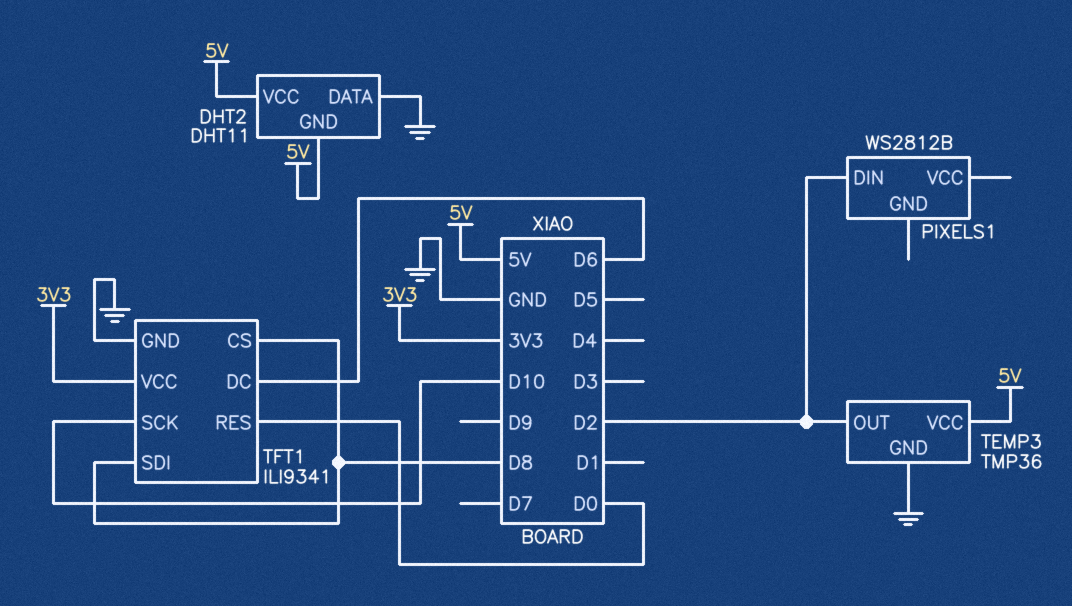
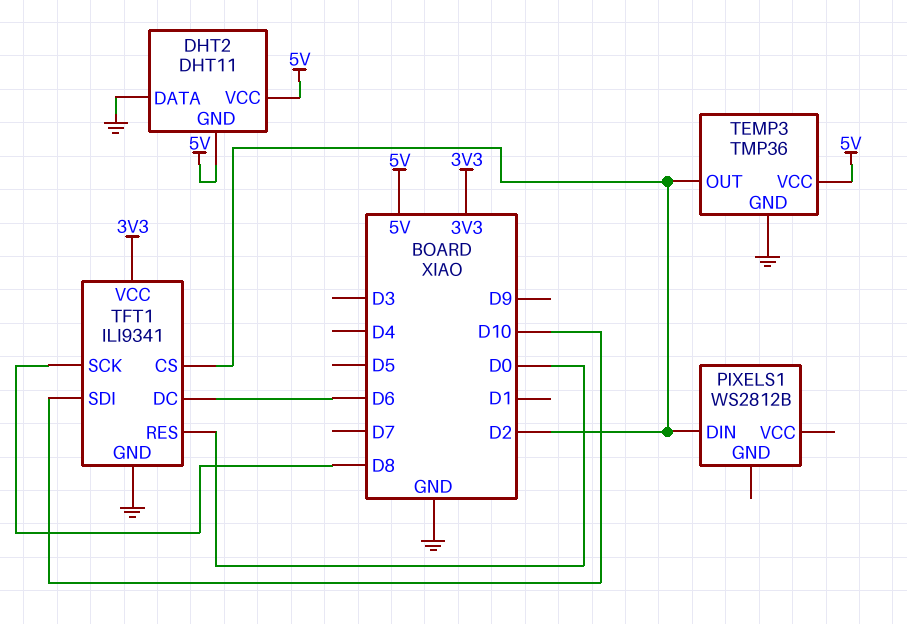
TFT1 pin CS: D8 -> D2
TFT1 pin SCK: D10 -> D8
TFT1 pin SDI: D8 -> D10

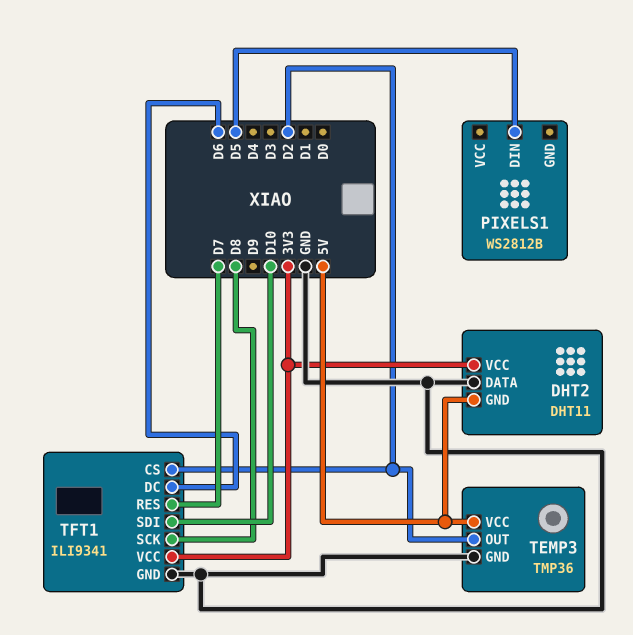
DHT2 pin VCC: 5V -> 3V3
PIXELS1 pin DIN: D2 -> D5
TFT1 pin RES: D0 -> D7

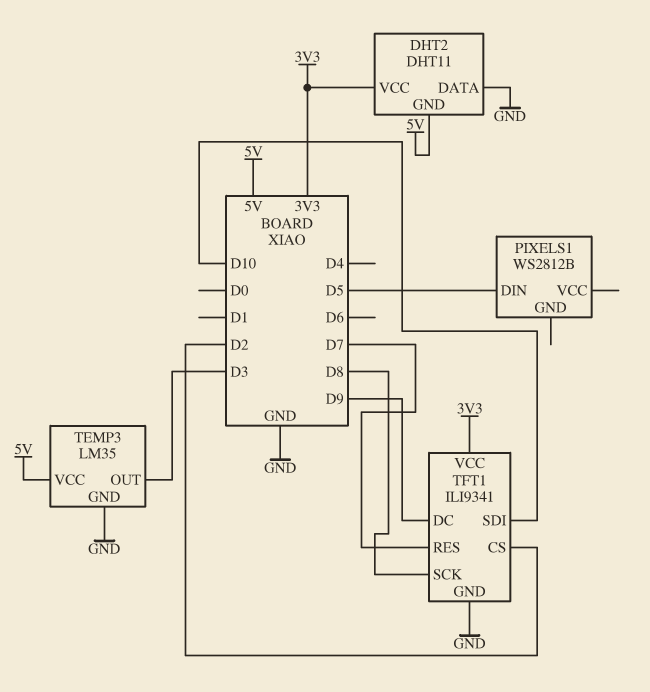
TEMP3: TMP36 -> LM35
TEMP3 pin OUT: D2 -> D3
TFT1 pin DC: D6 -> D9

